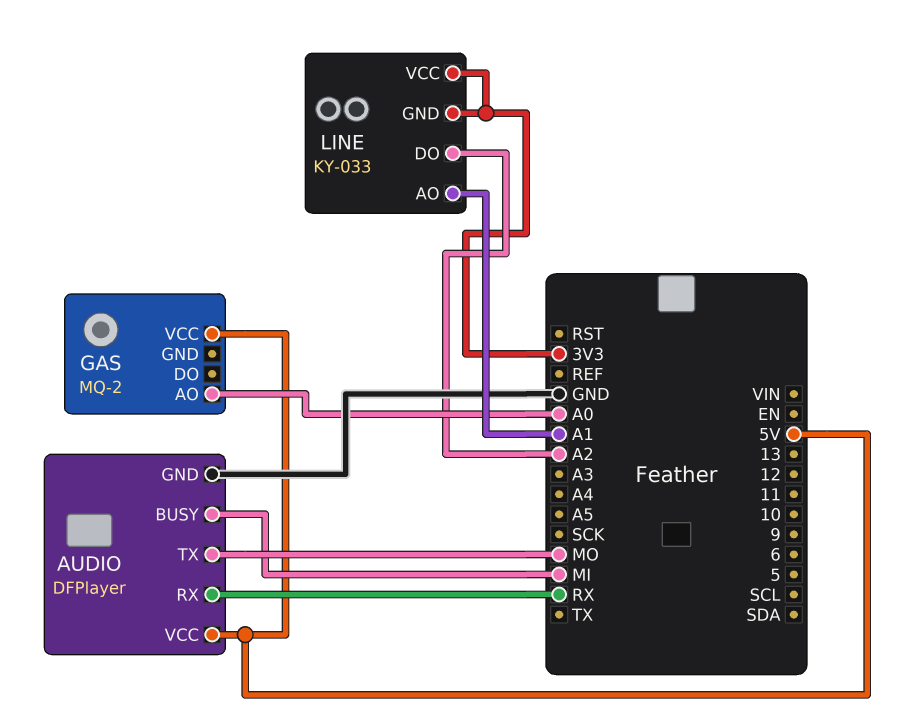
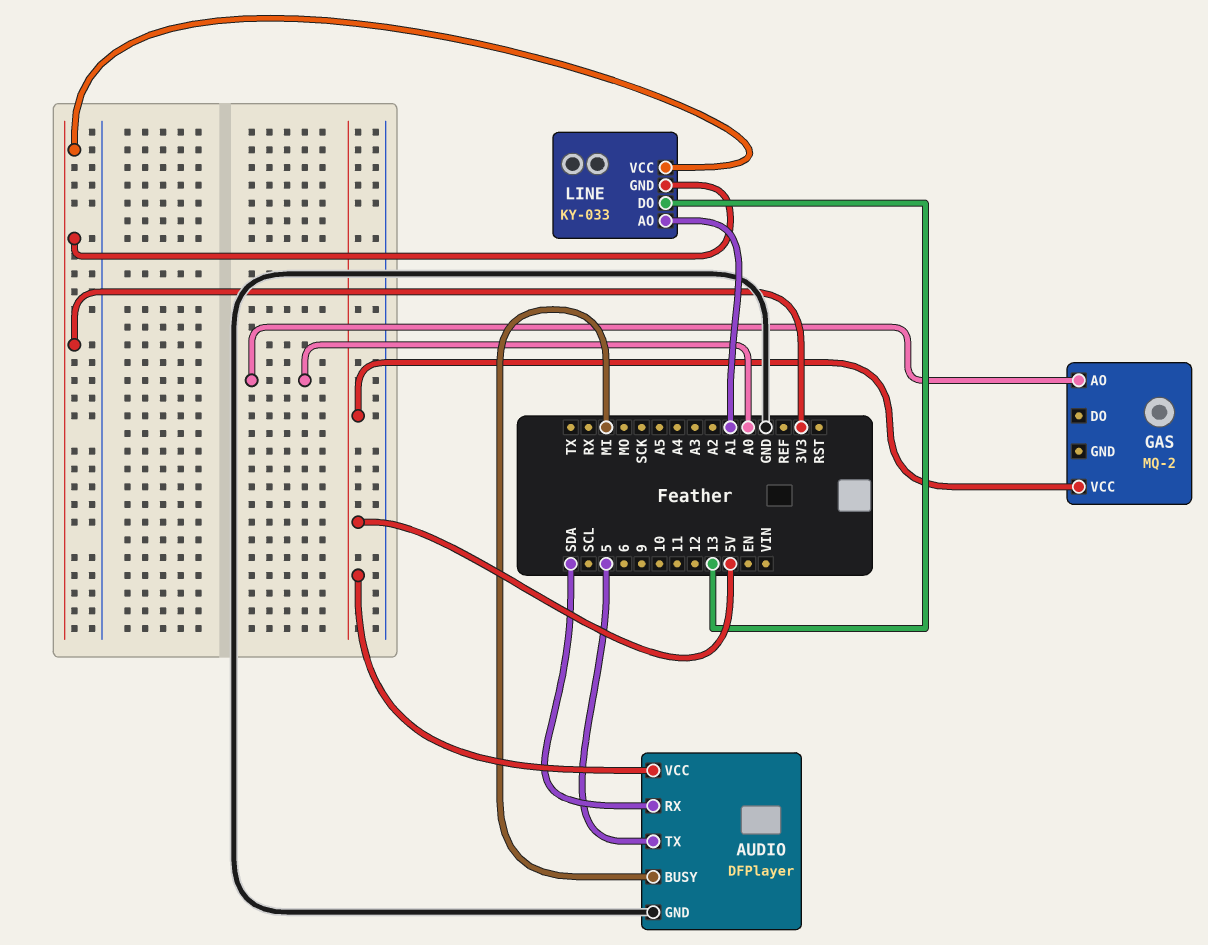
AUDIO pin RX: RX -> SDA
AUDIO pin TX: MO -> 5
LINE pin DO: A2 -> 13

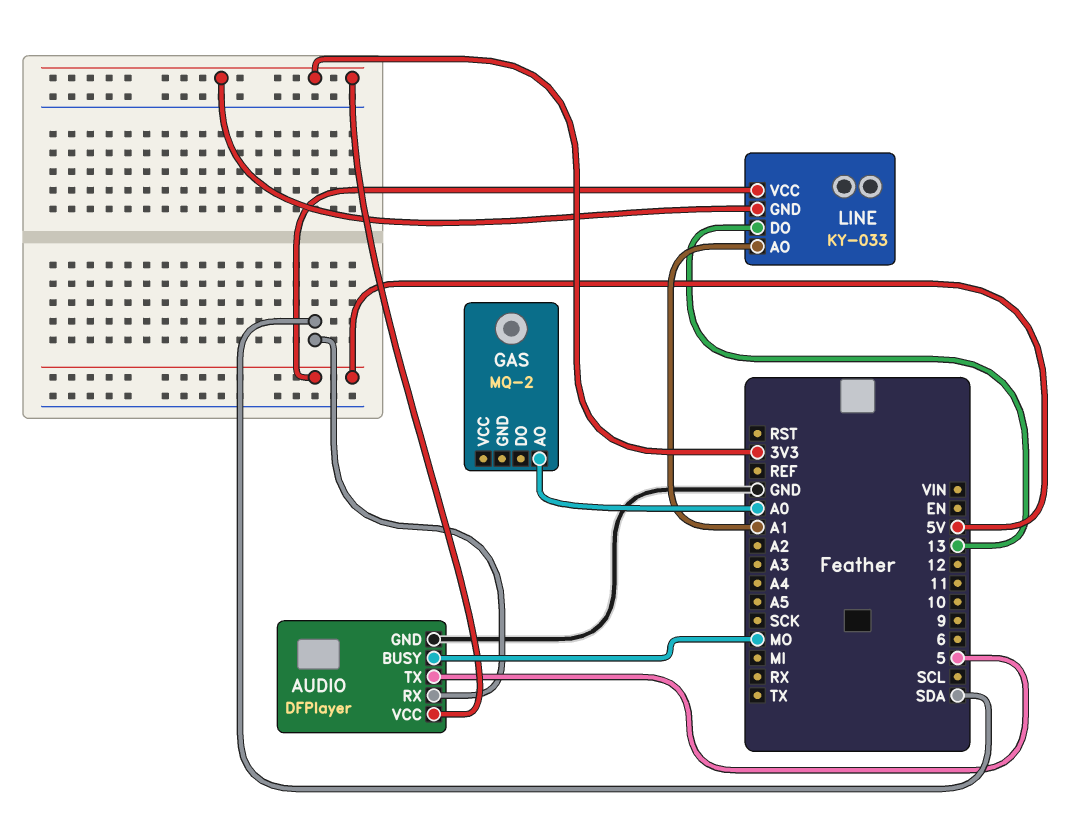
AUDIO pin BUSY: MI -> MO
AUDIO pin VCC: 5V -> 3V3
GAS pin VCC: 5V -> none
LINE pin VCC: 3V3 -> 5V

